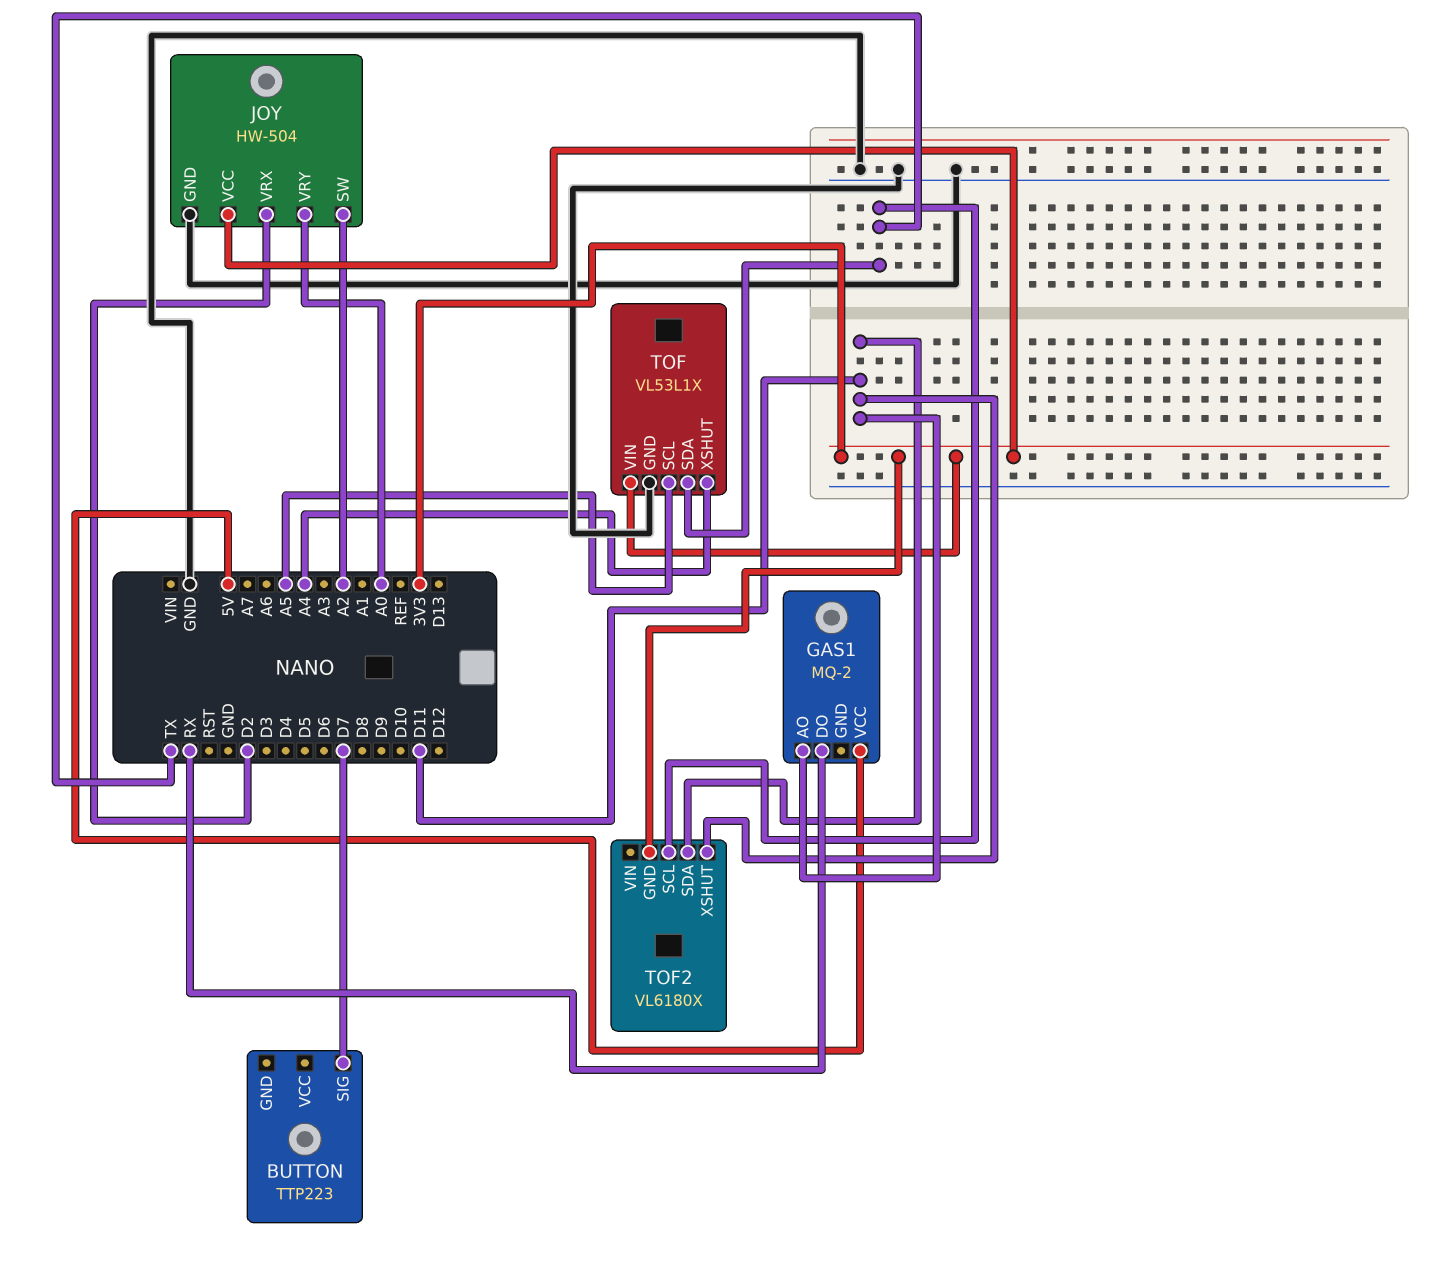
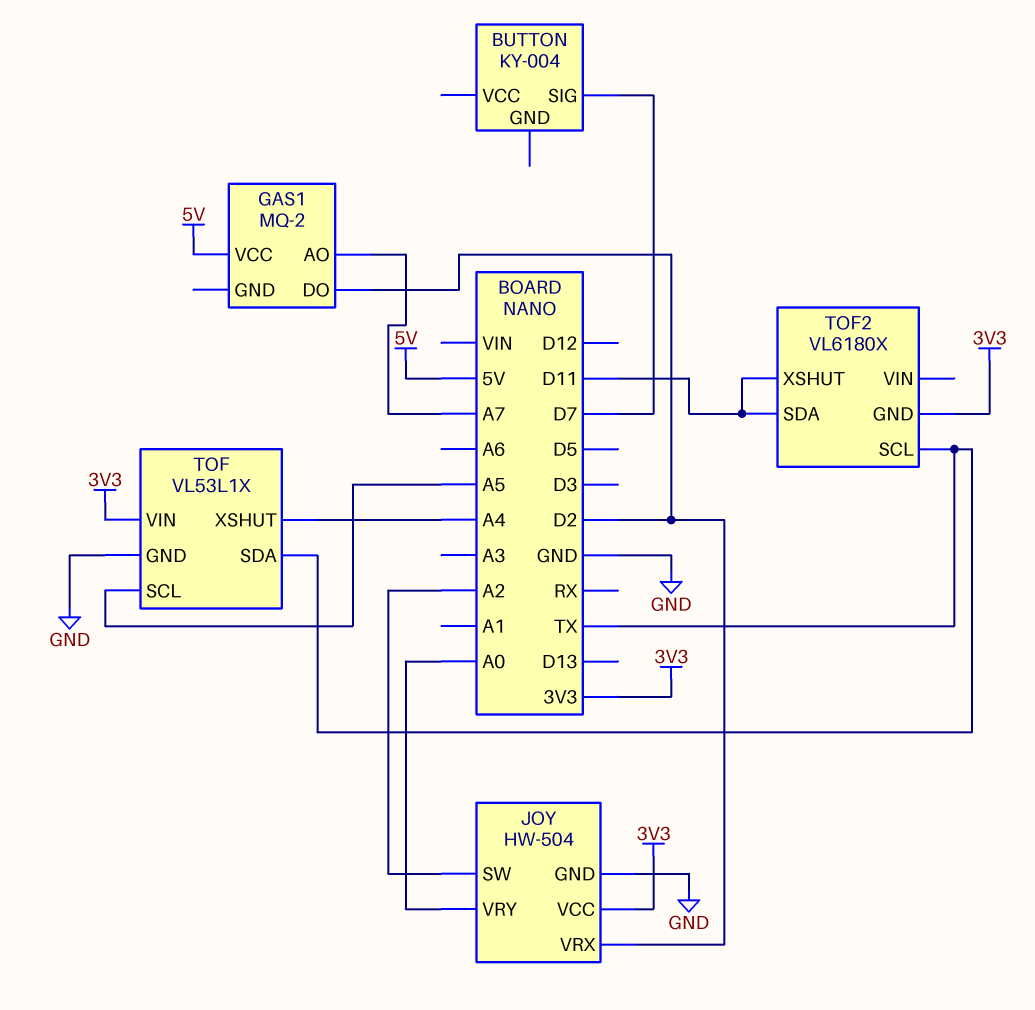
BUTTON: TTP223 -> KY-004
GAS1 pin AO: D11 -> A7
GAS1 pin DO: RX -> D2

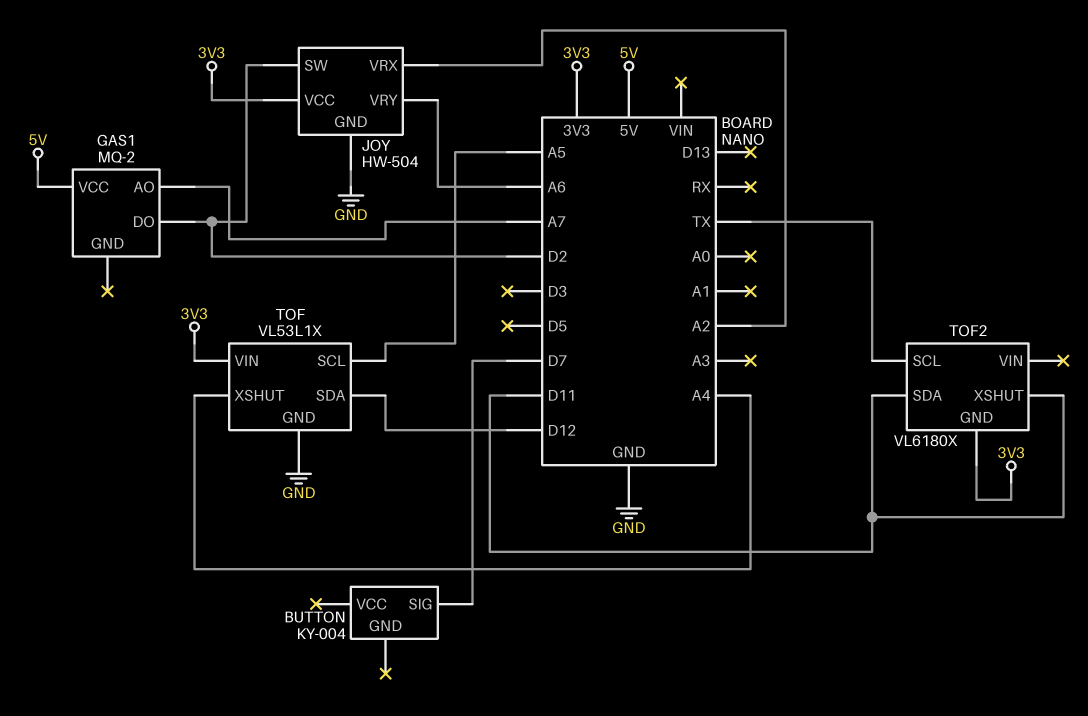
JOY pin SW: A2 -> D2
JOY pin VRX: D2 -> A2
JOY pin VRY: A0 -> A6
TOF pin SDA: TX -> D12

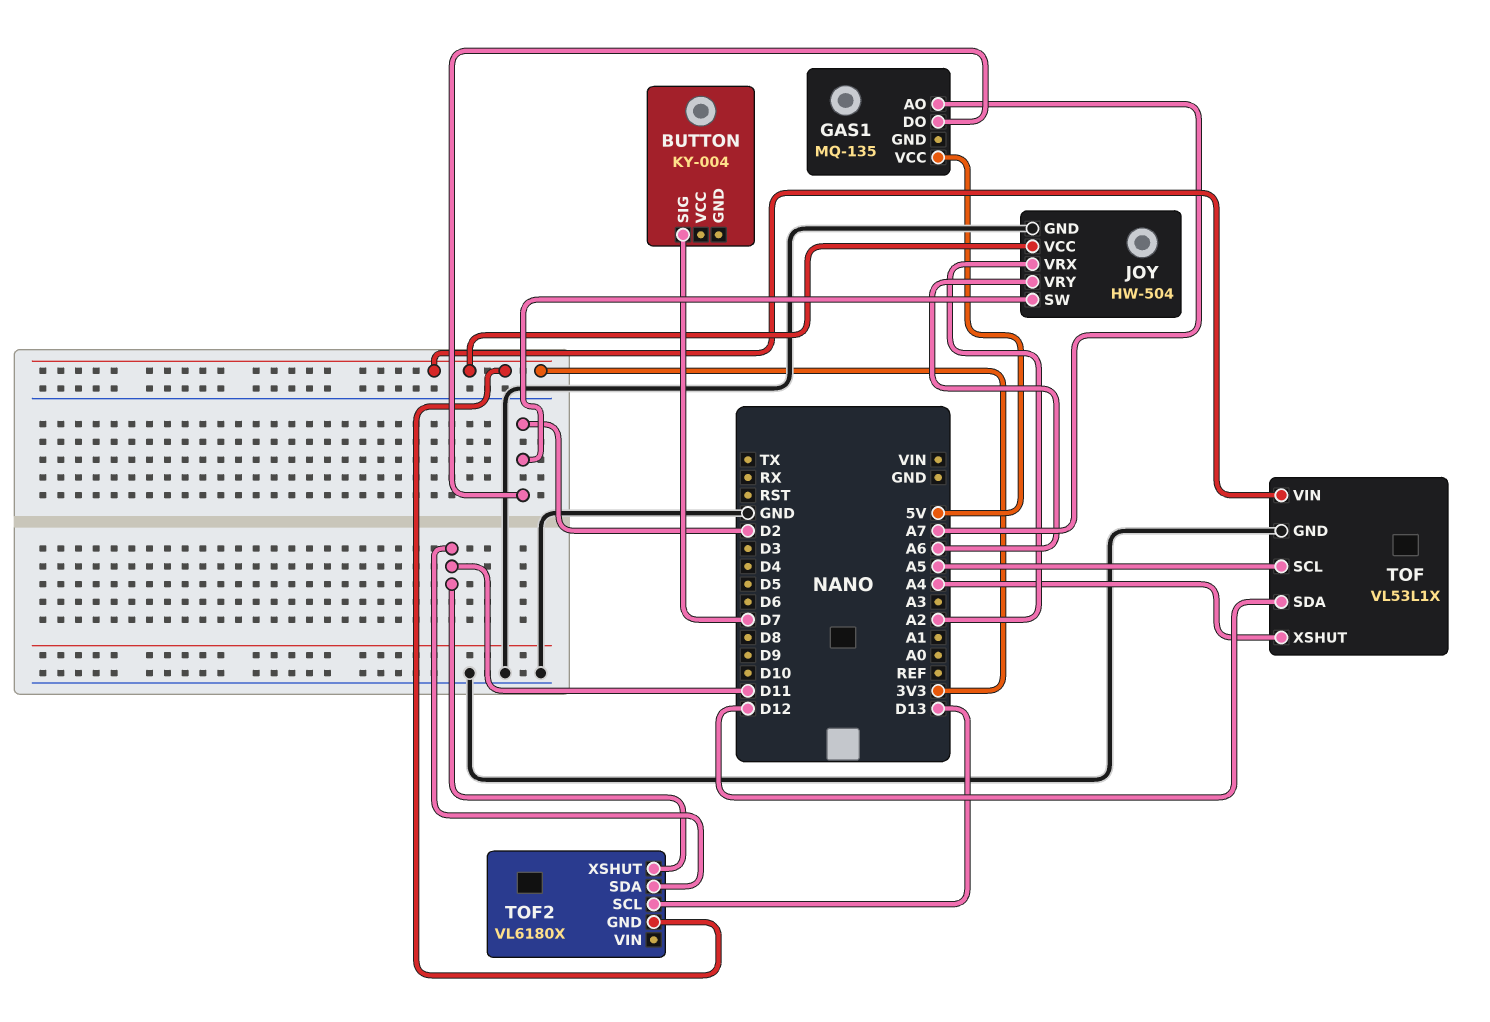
GAS1: MQ-2 -> MQ-135
TOF2 pin SCL: TX -> D13

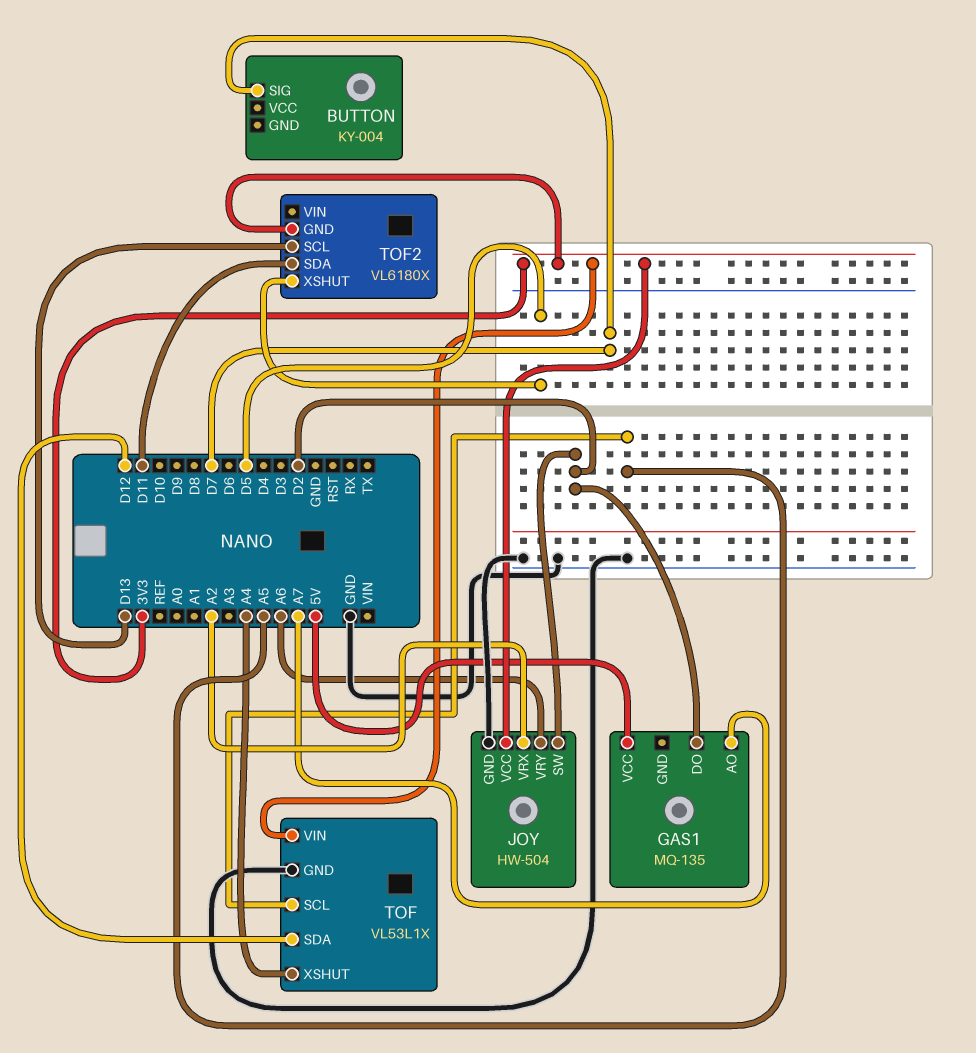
TOF2 pin XSHUT: D11 -> D5

